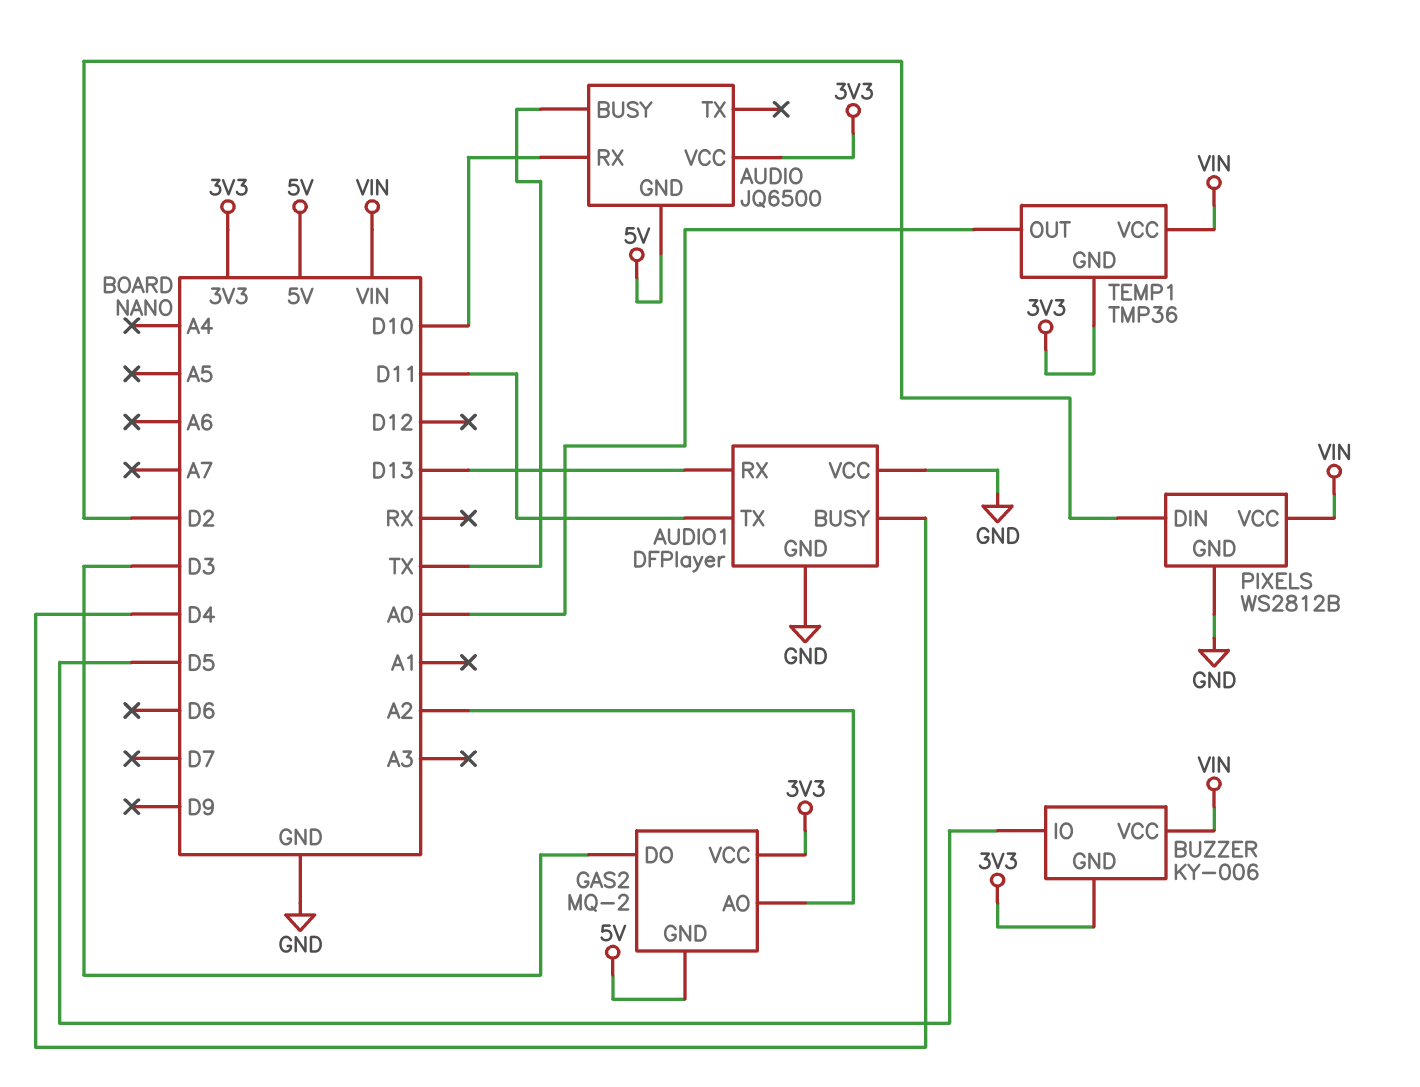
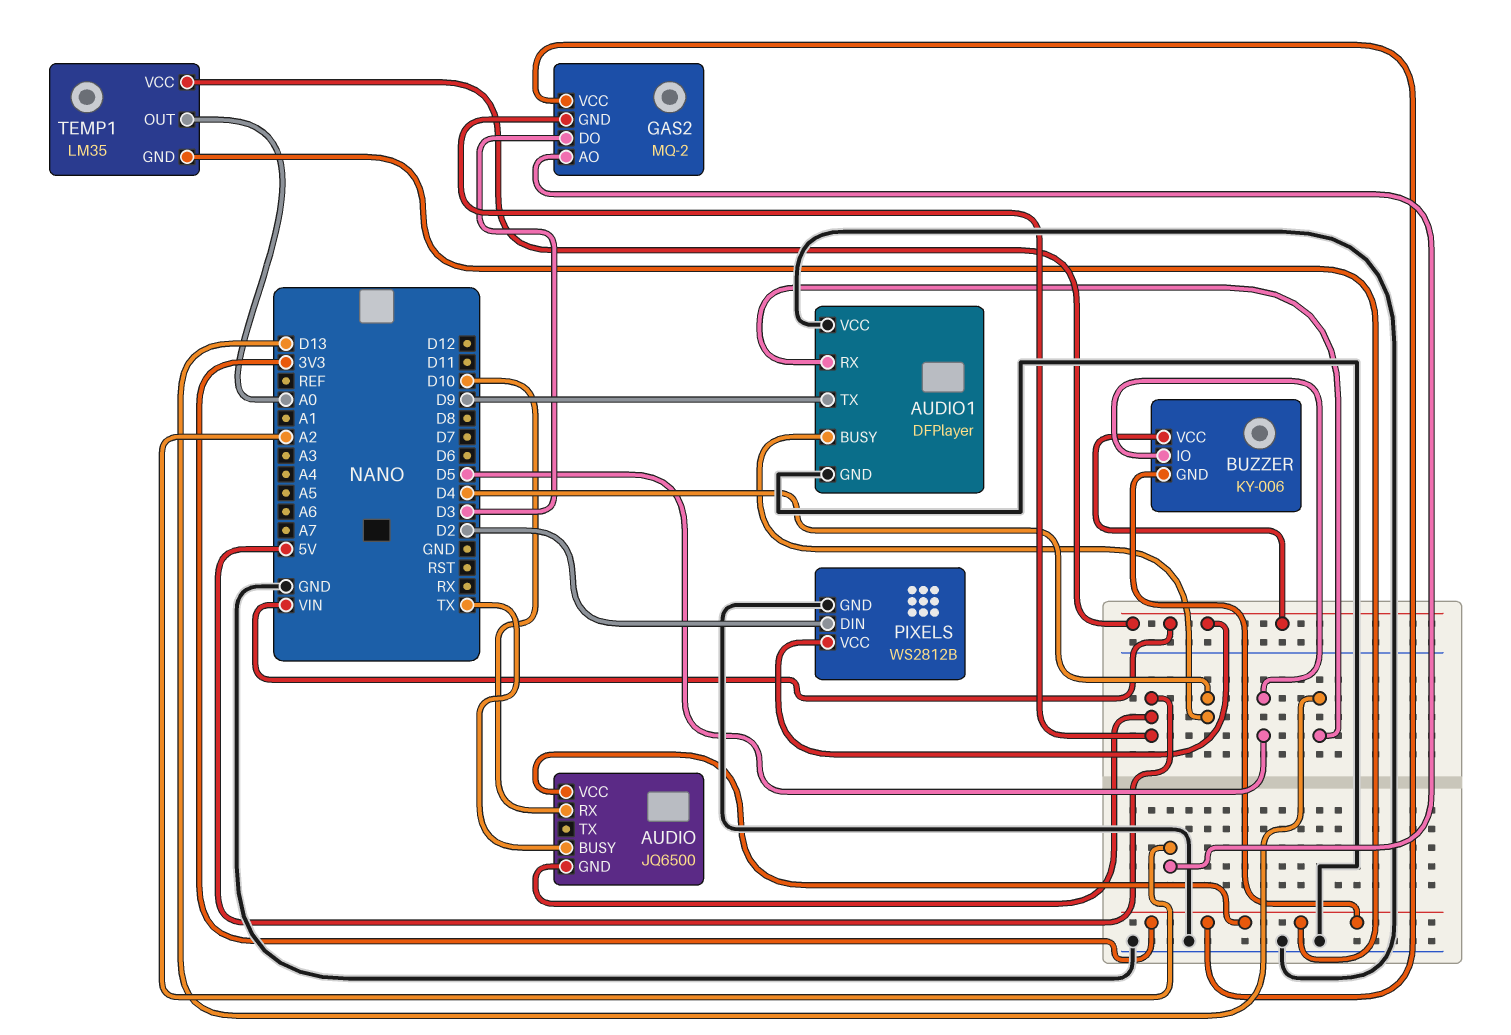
AUDIO1 pin TX: D11 -> D9
TEMP1: TMP36 -> LM35

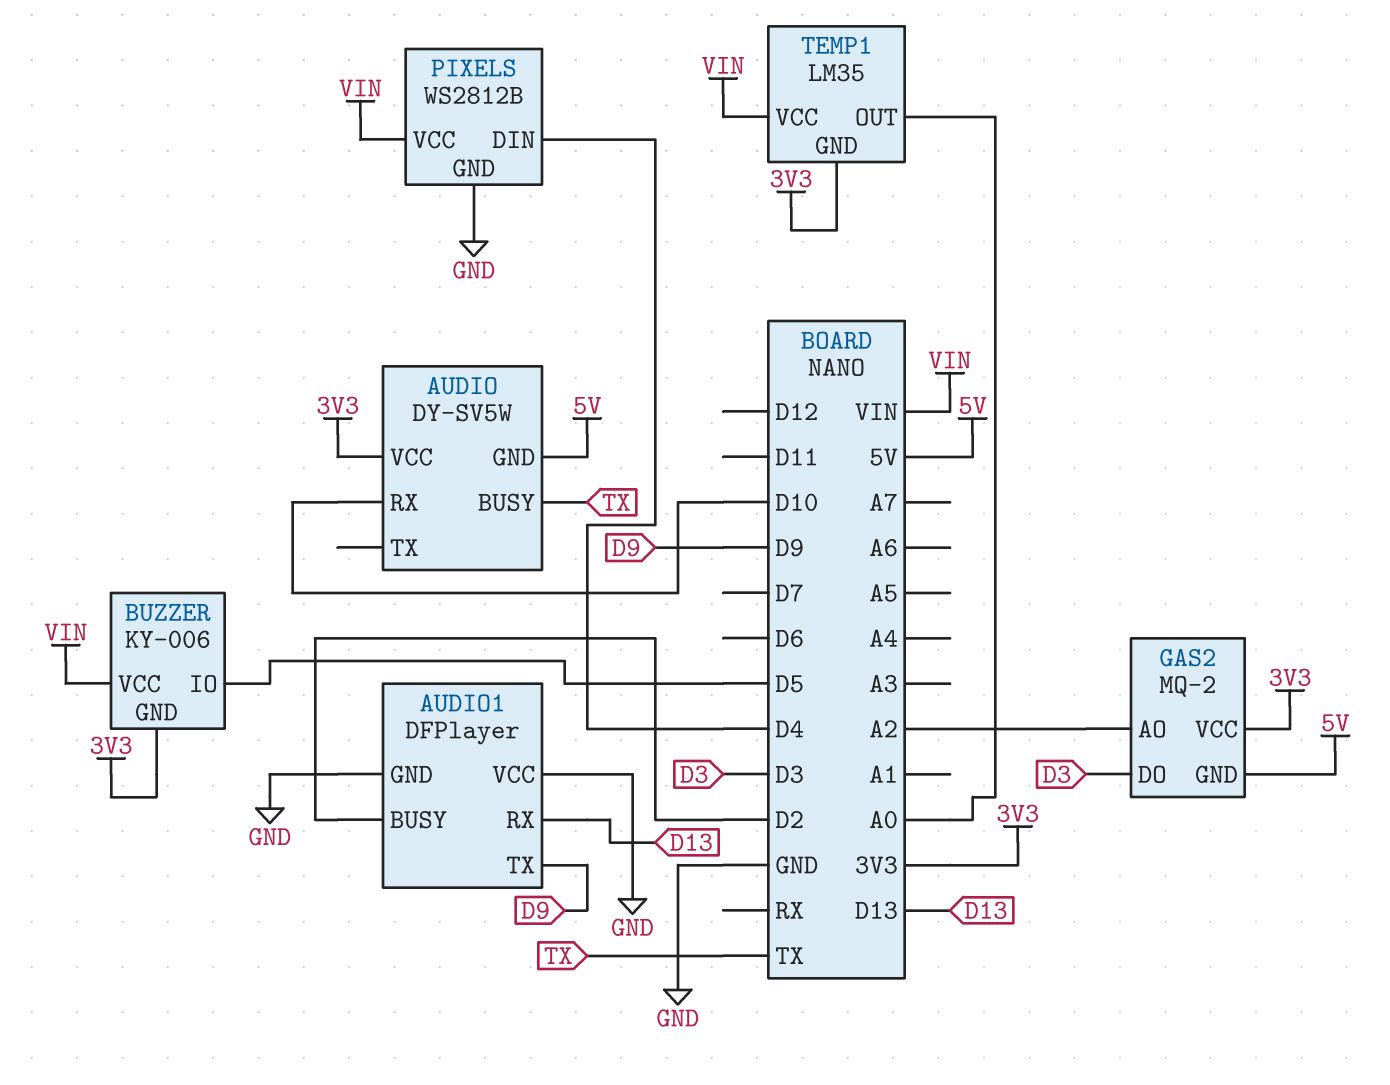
AUDIO: JQ6500 -> DY-SV5W
AUDIO1 pin BUSY: D4 -> D2
PIXELS pin DIN: D2 -> D4

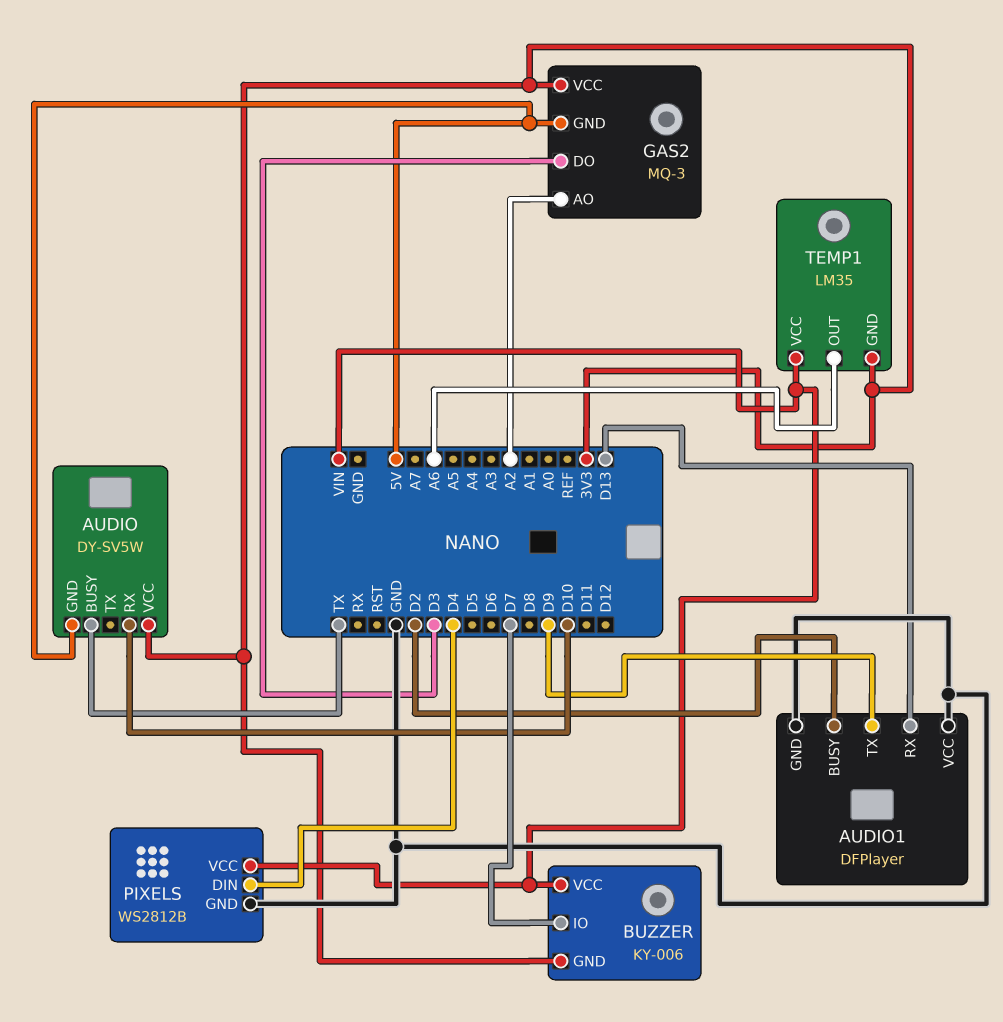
BUZZER pin IO: D5 -> D7
GAS2: MQ-2 -> MQ-3
TEMP1 pin OUT: A0 -> A6

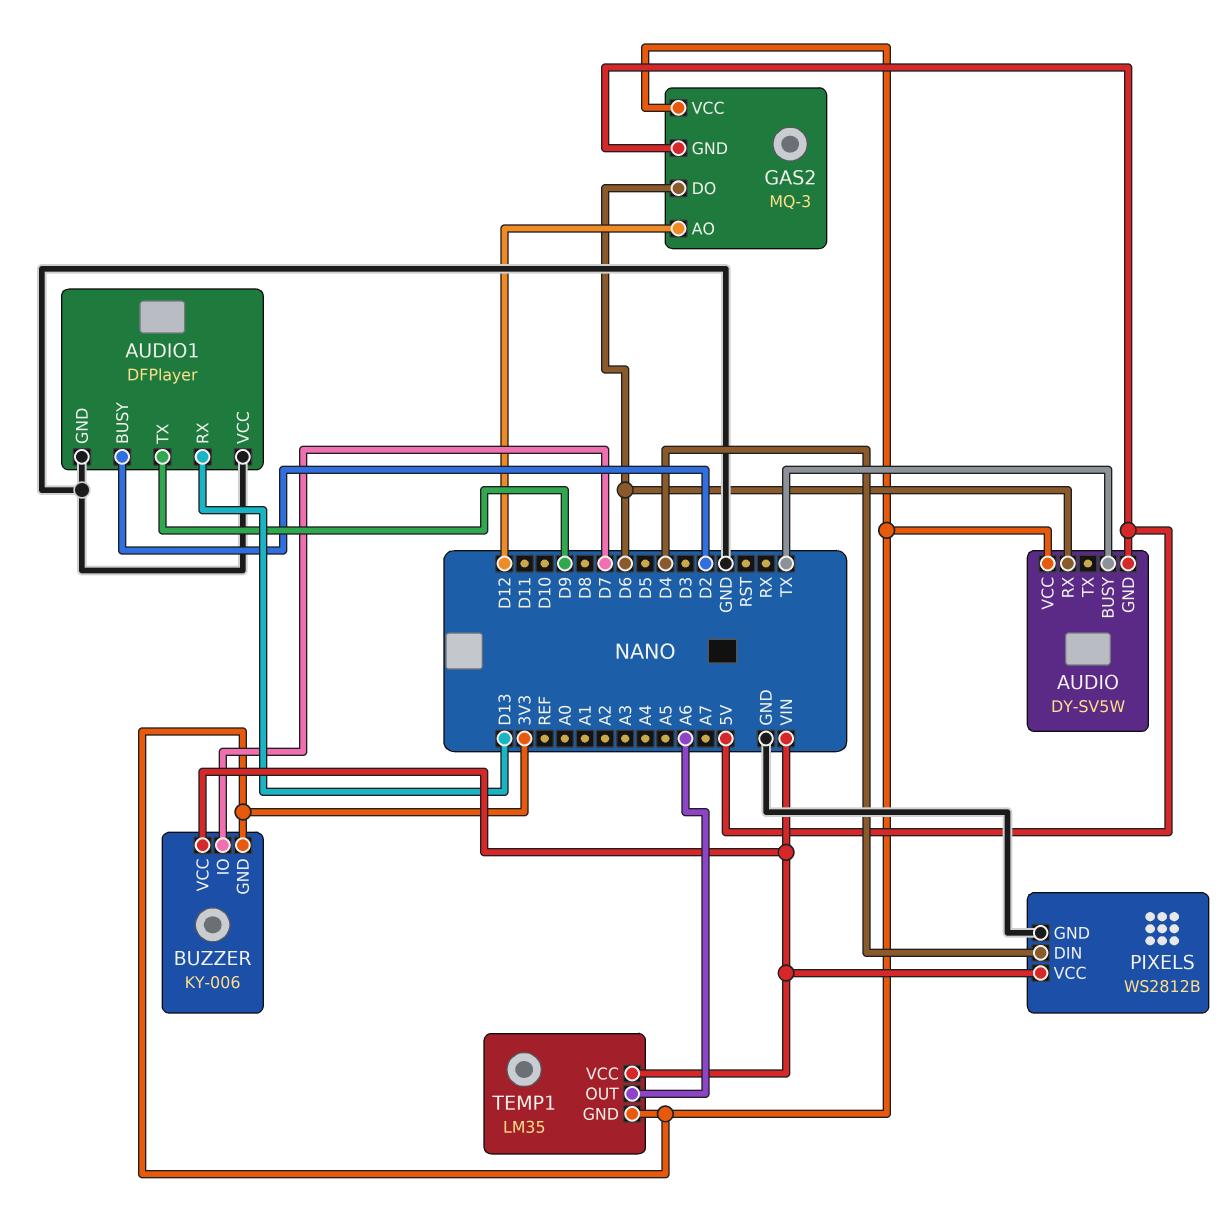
AUDIO pin RX: D10 -> D6
GAS2 pin AO: A2 -> D12
GAS2 pin DO: D3 -> D6

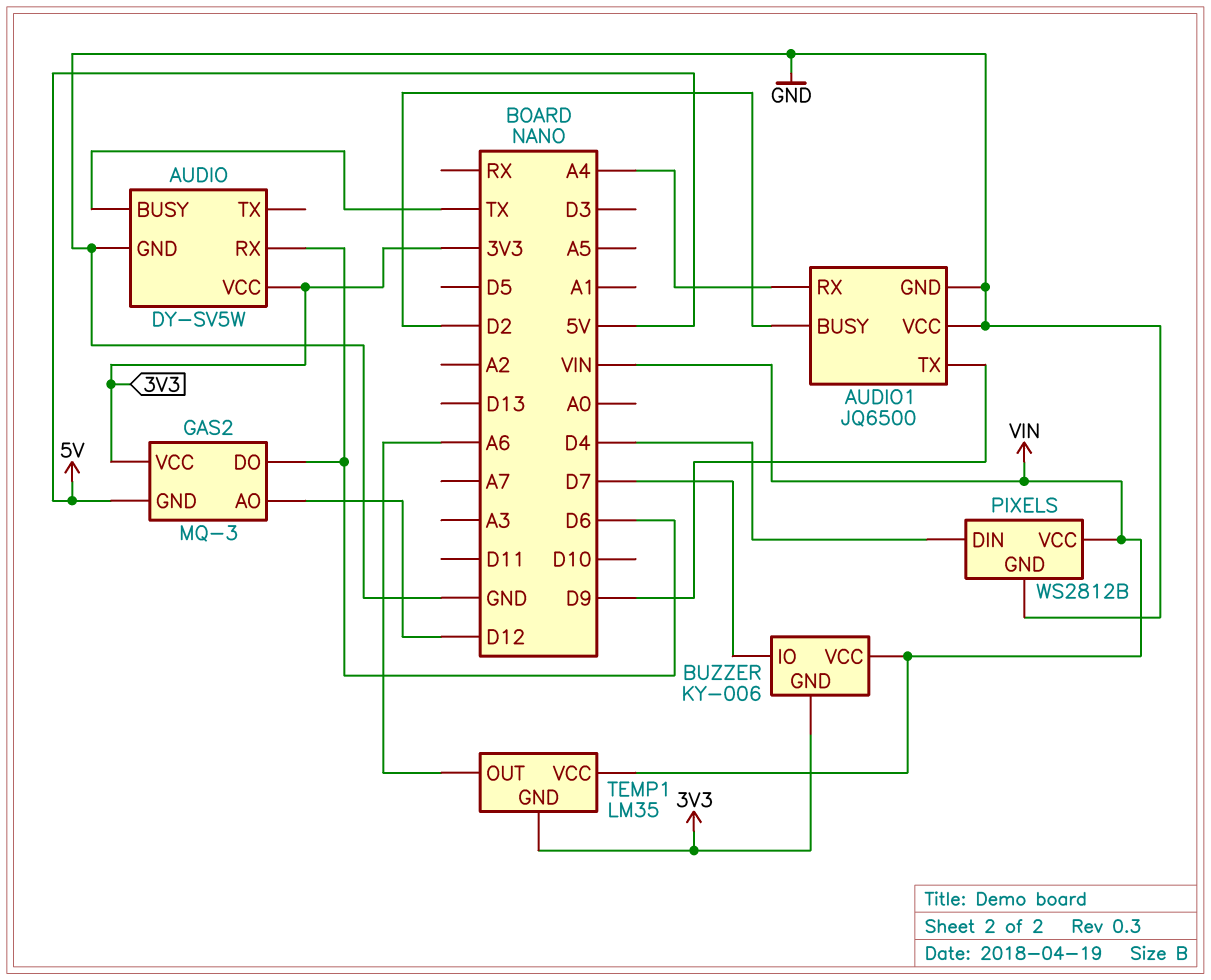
AUDIO pin GND: 5V -> GND
AUDIO1: DFPlayer -> JQ6500
AUDIO1 pin RX: D13 -> A4

